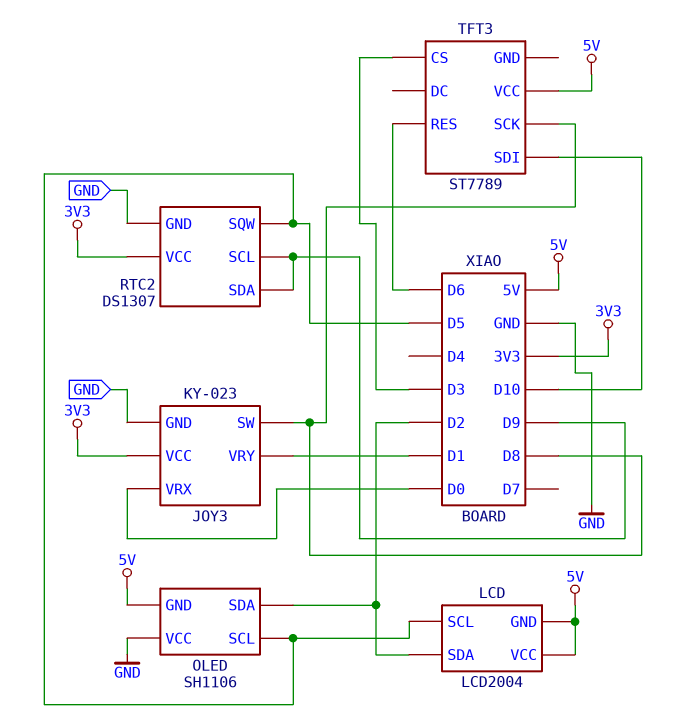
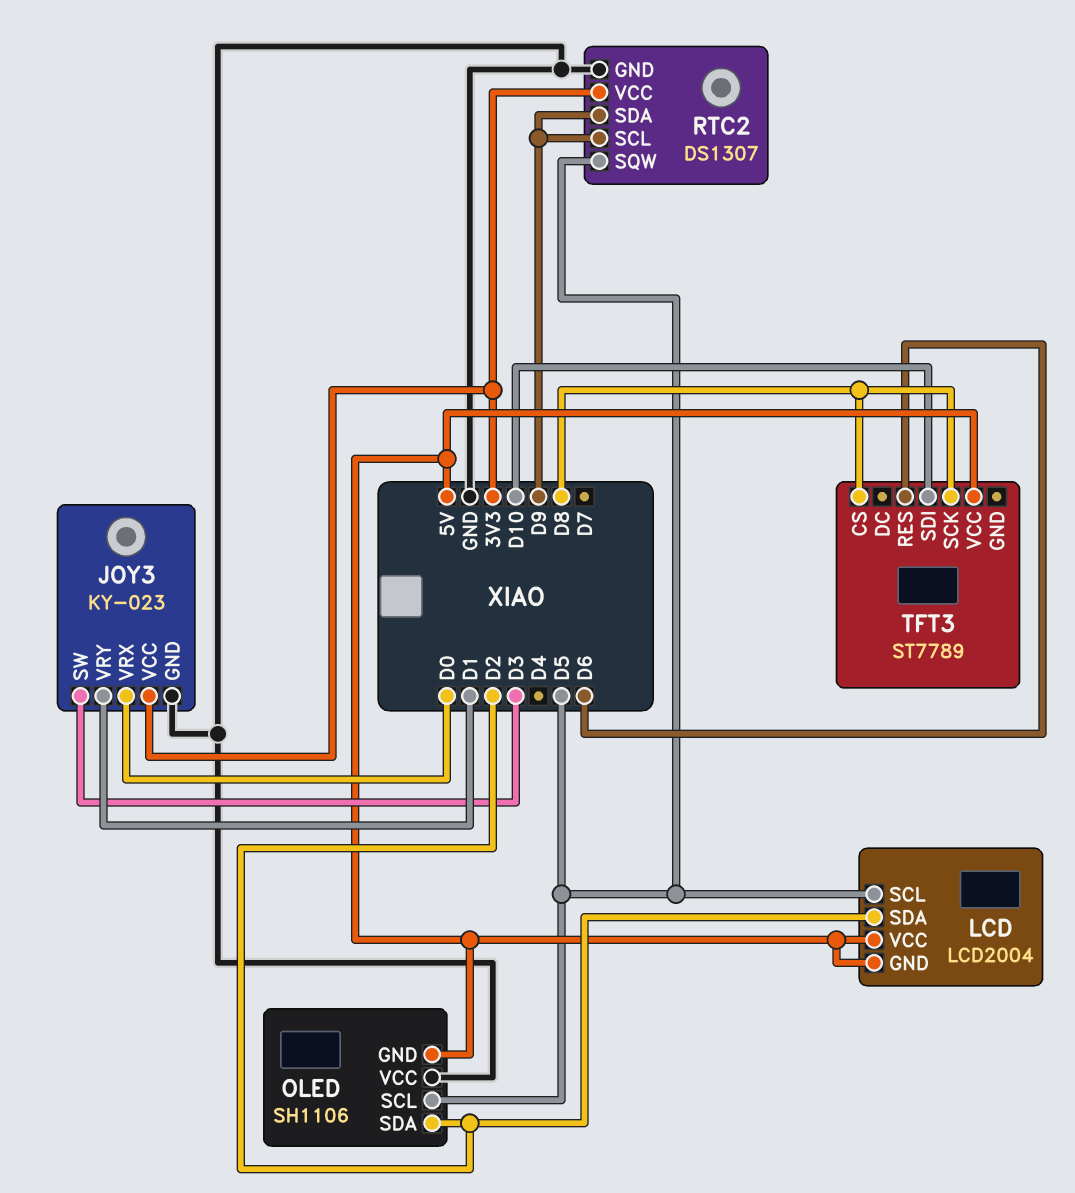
JOY3 pin SW: D8 -> D3
TFT3 pin CS: D3 -> D8

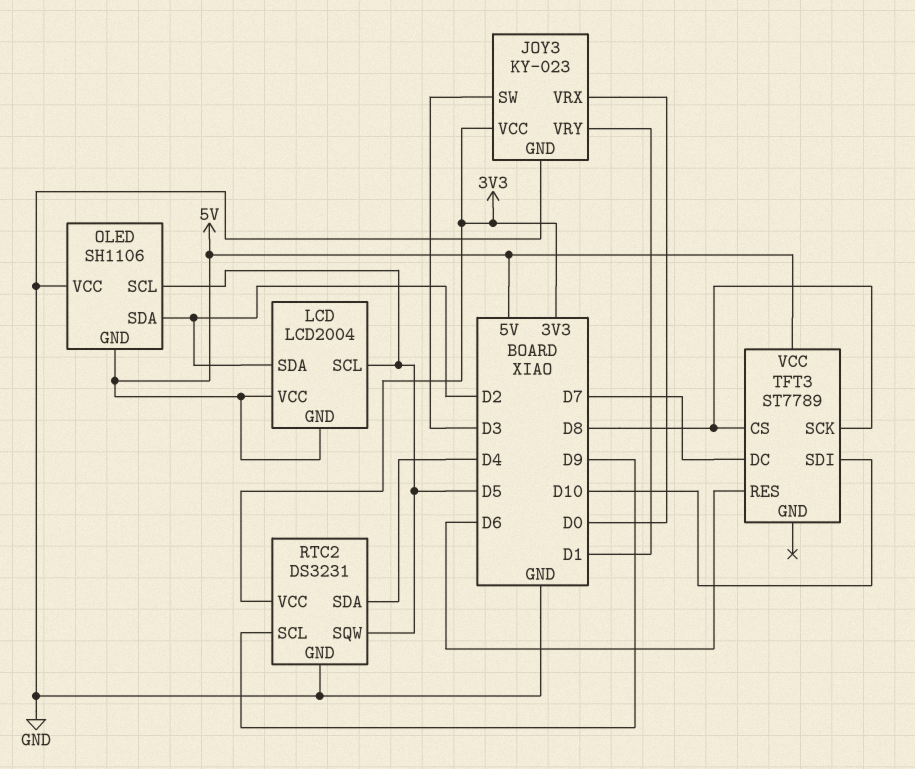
RTC2: DS1307 -> DS3231
RTC2 pin SDA: D9 -> D4
TFT3 pin DC: none -> D7

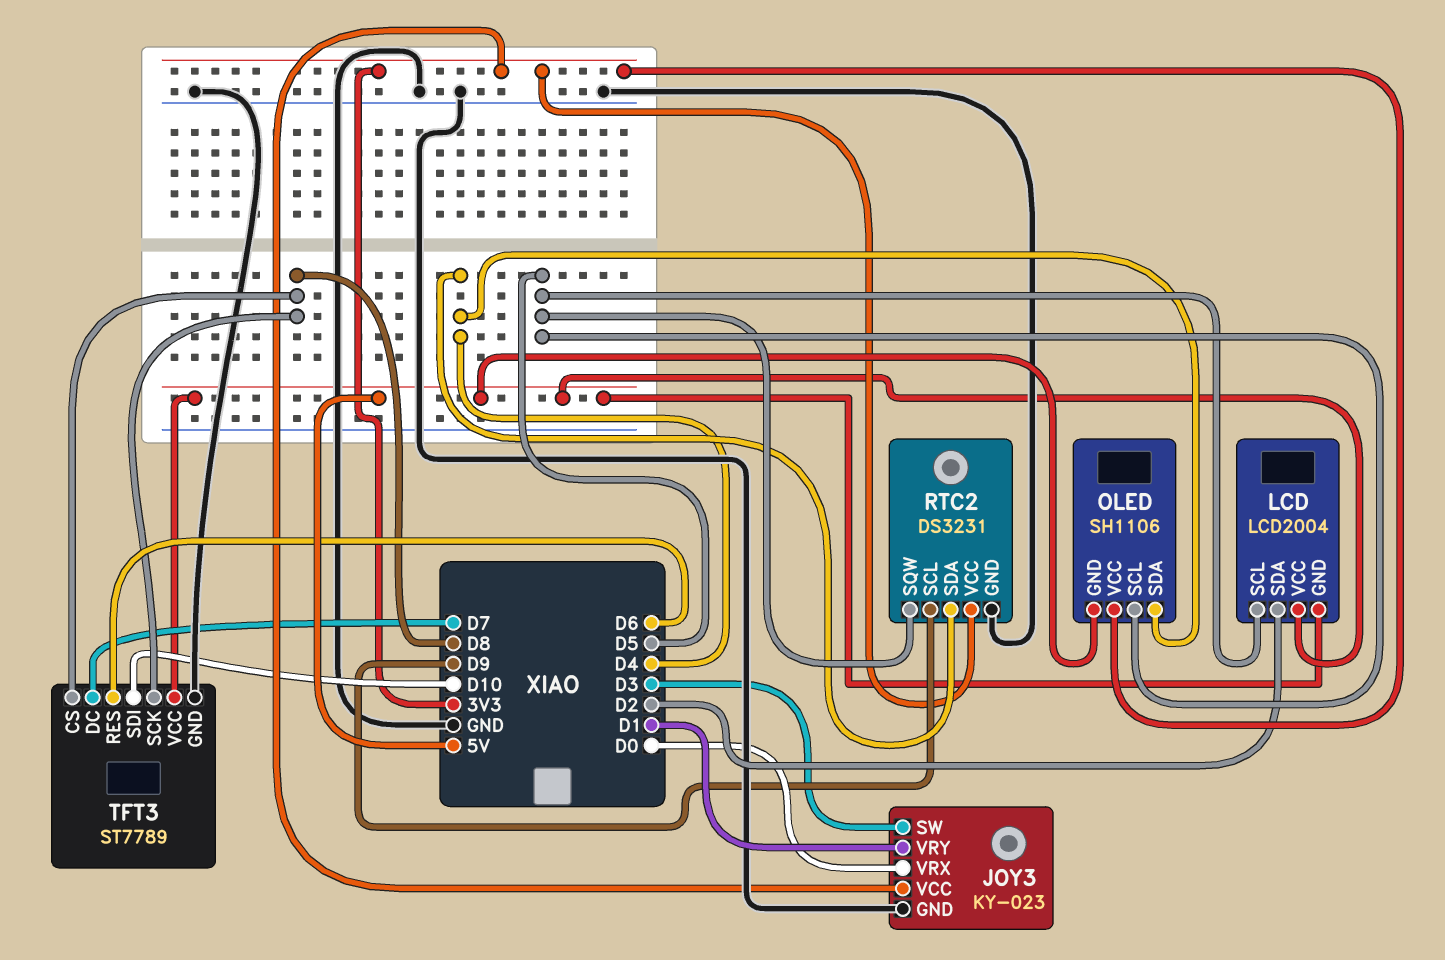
OLED pin SDA: D2 -> D4
OLED pin VCC: GND -> 3V3
TFT3 pin GND: none -> GND

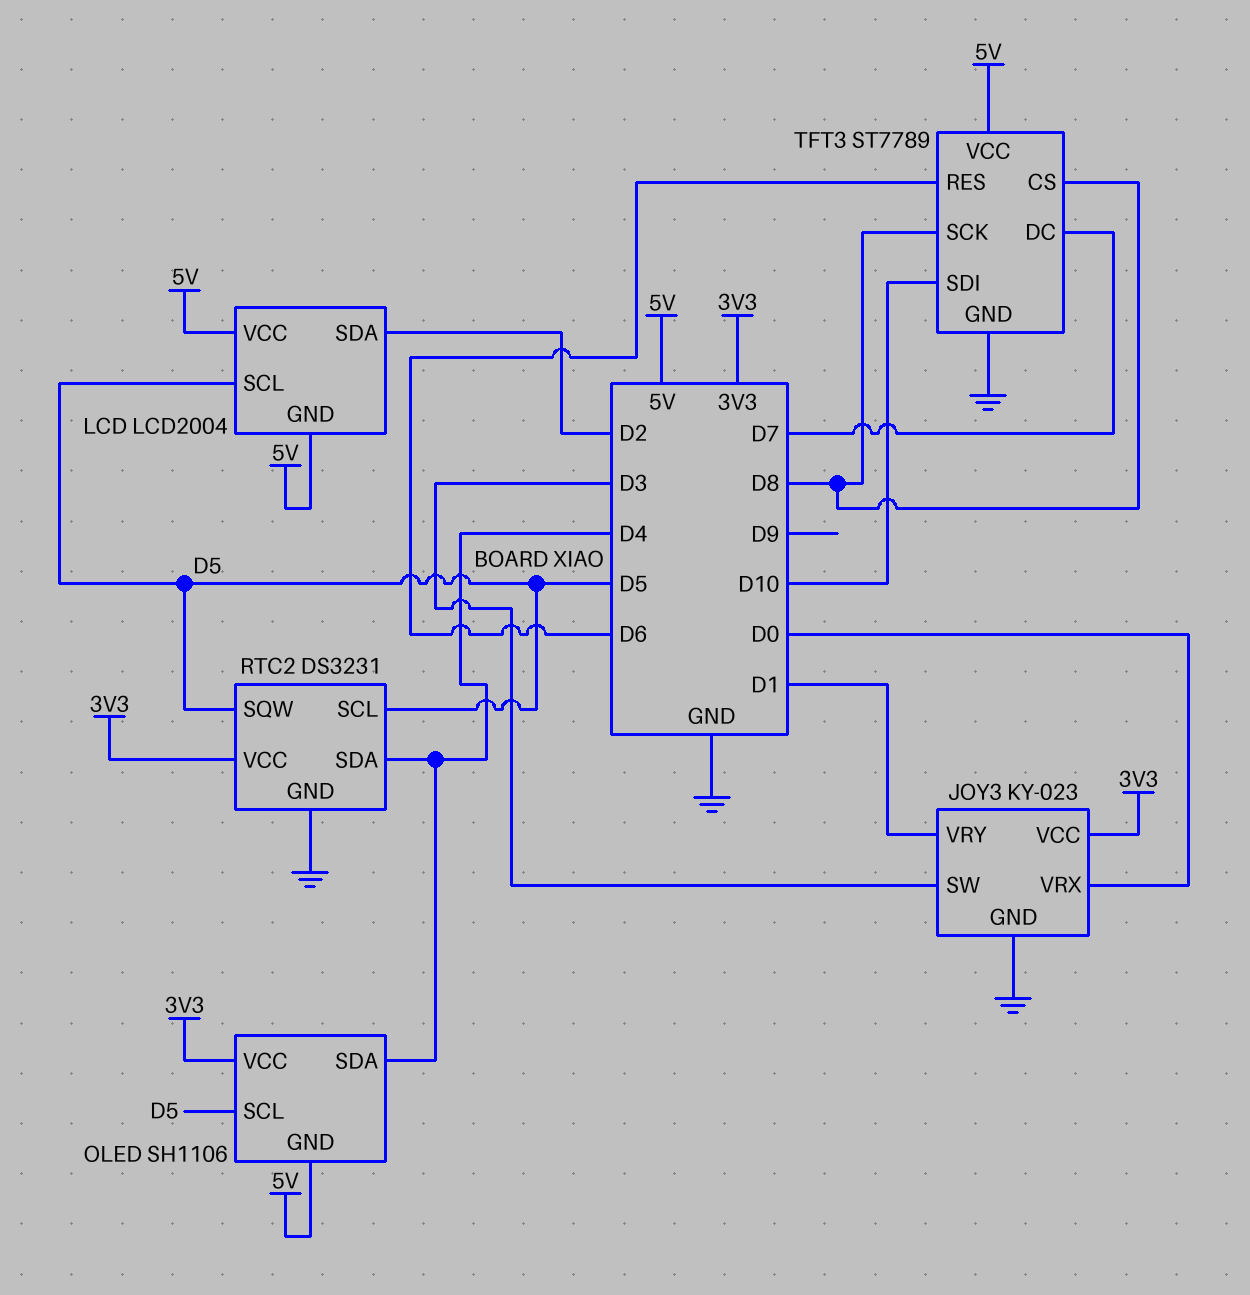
RTC2 pin SCL: D9 -> D5

